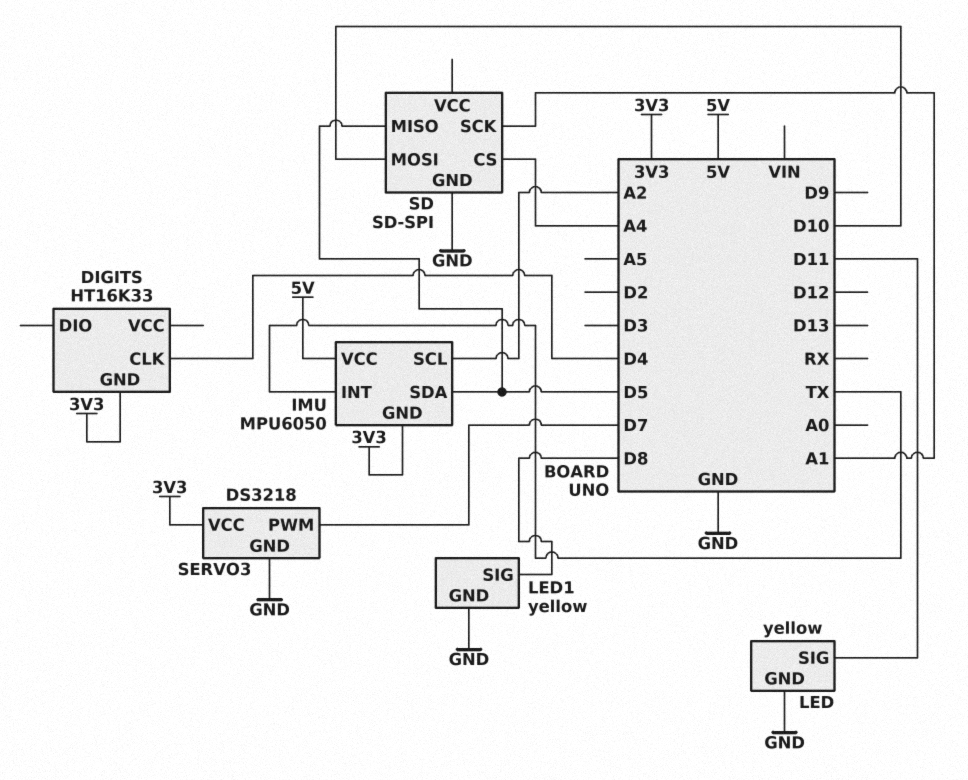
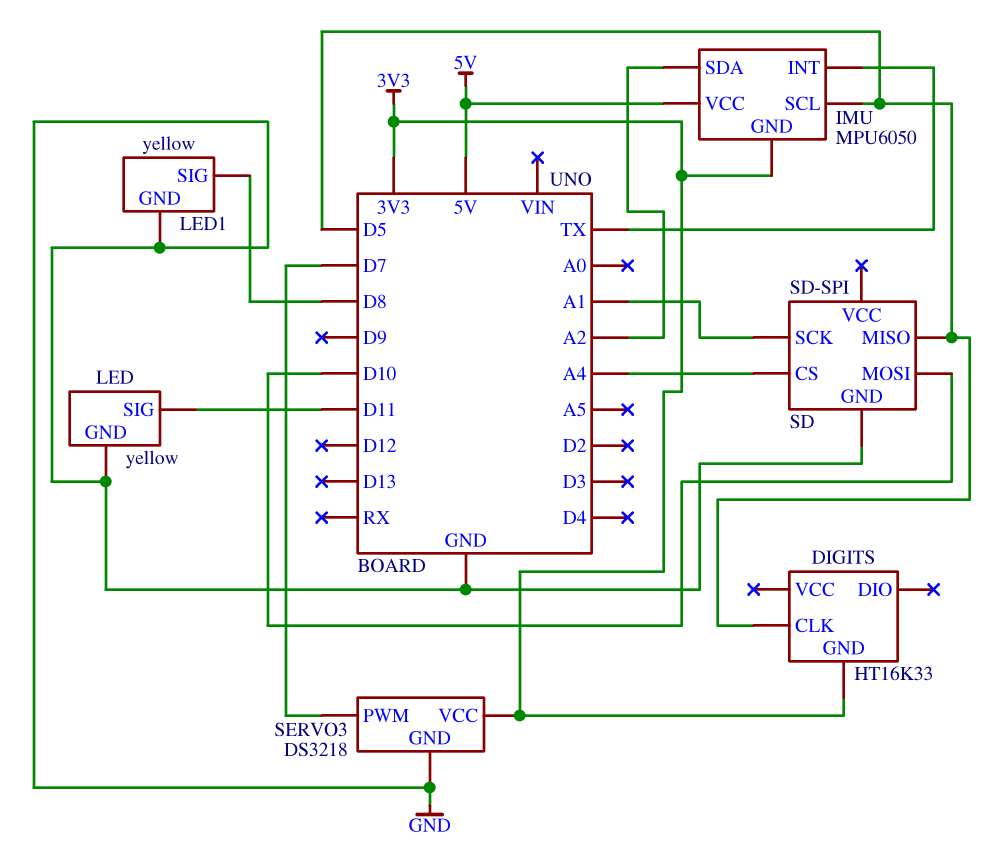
DIGITS pin CLK: D4 -> D5
IMU pin SCL: A2 -> D5
IMU pin SDA: D5 -> A2

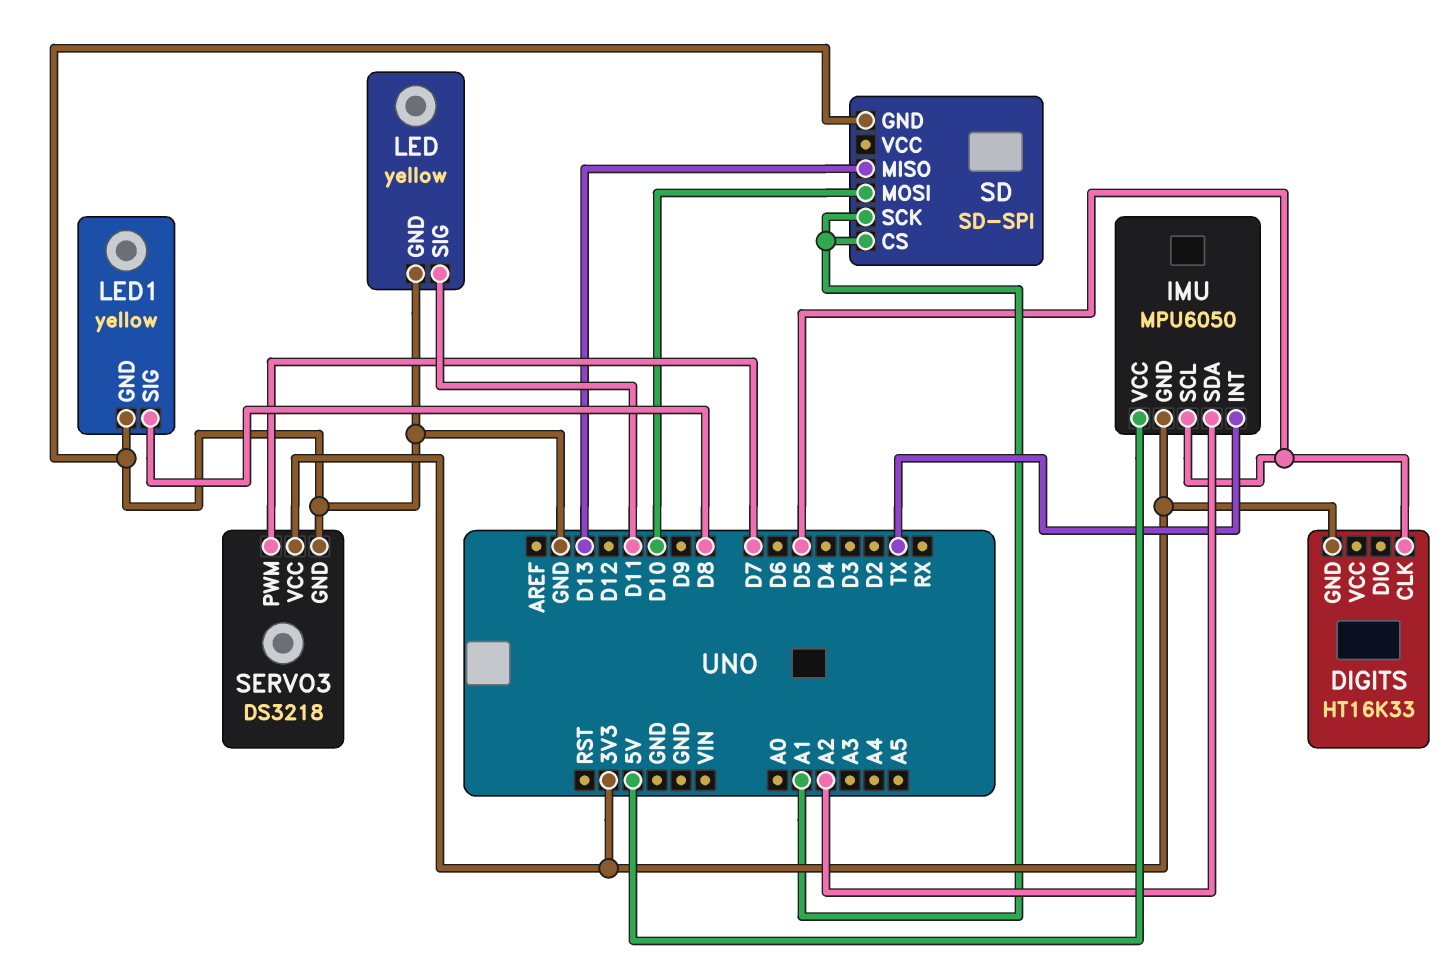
SD pin CS: A4 -> A1
SD pin MISO: D5 -> D13

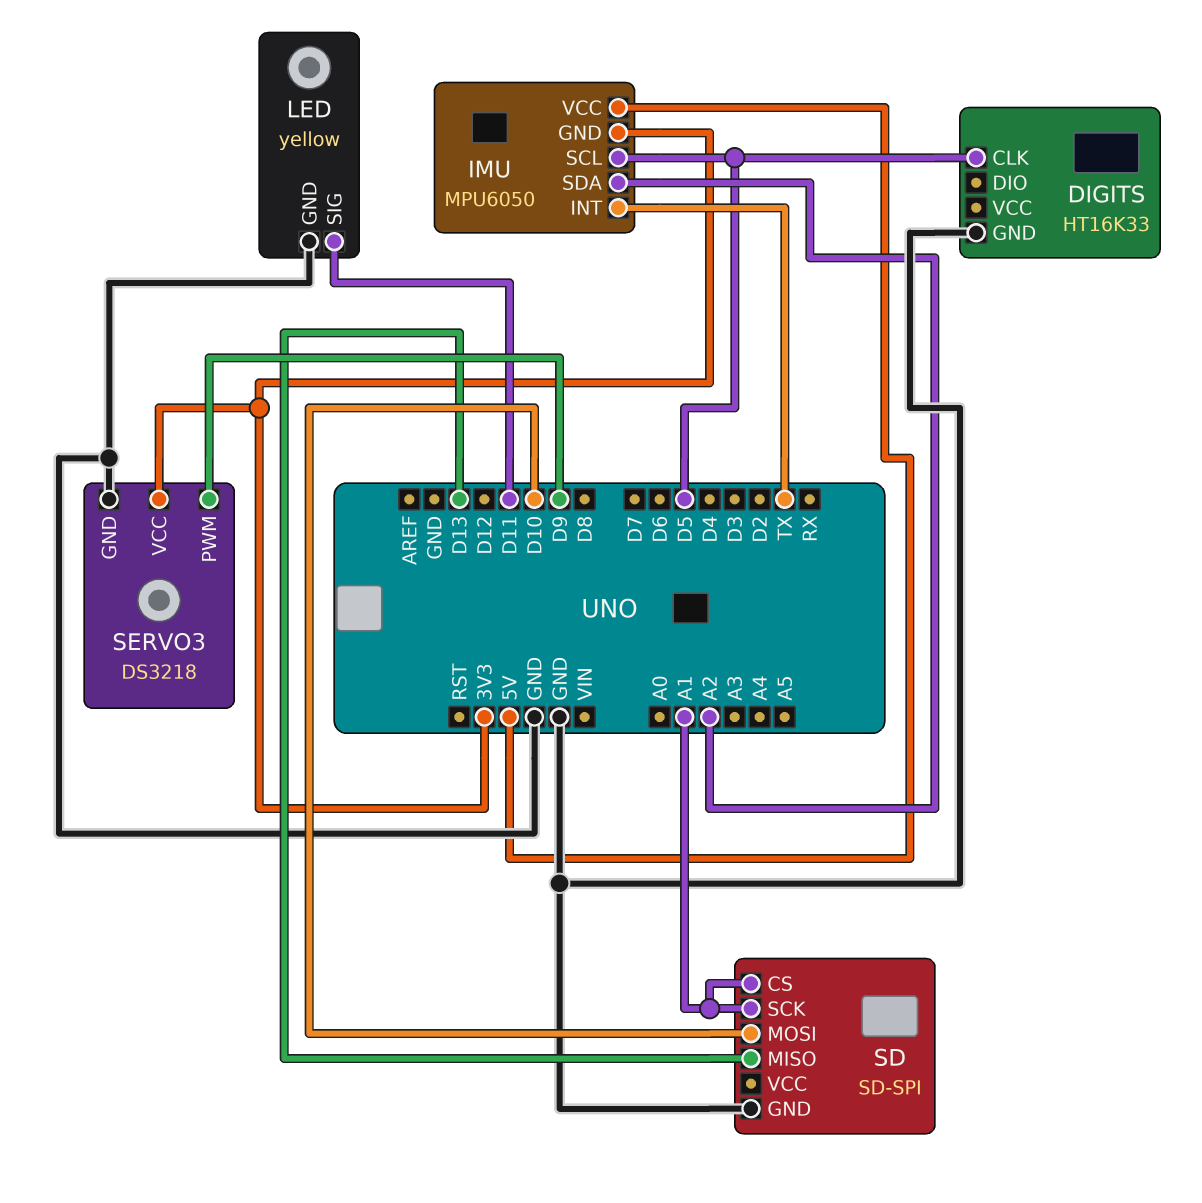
DIGITS pin GND: 3V3 -> GND
LED1: yellow -> none
LED1 pin GND: GND -> none
LED1 pin SIG: D8 -> none
SERVO3 pin PWM: D7 -> D9

